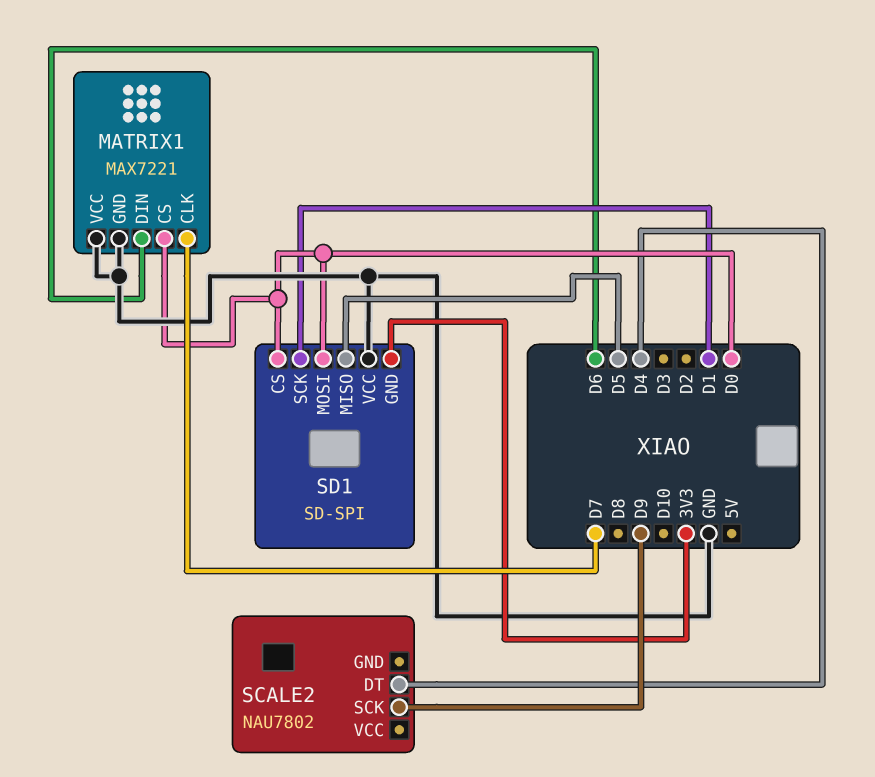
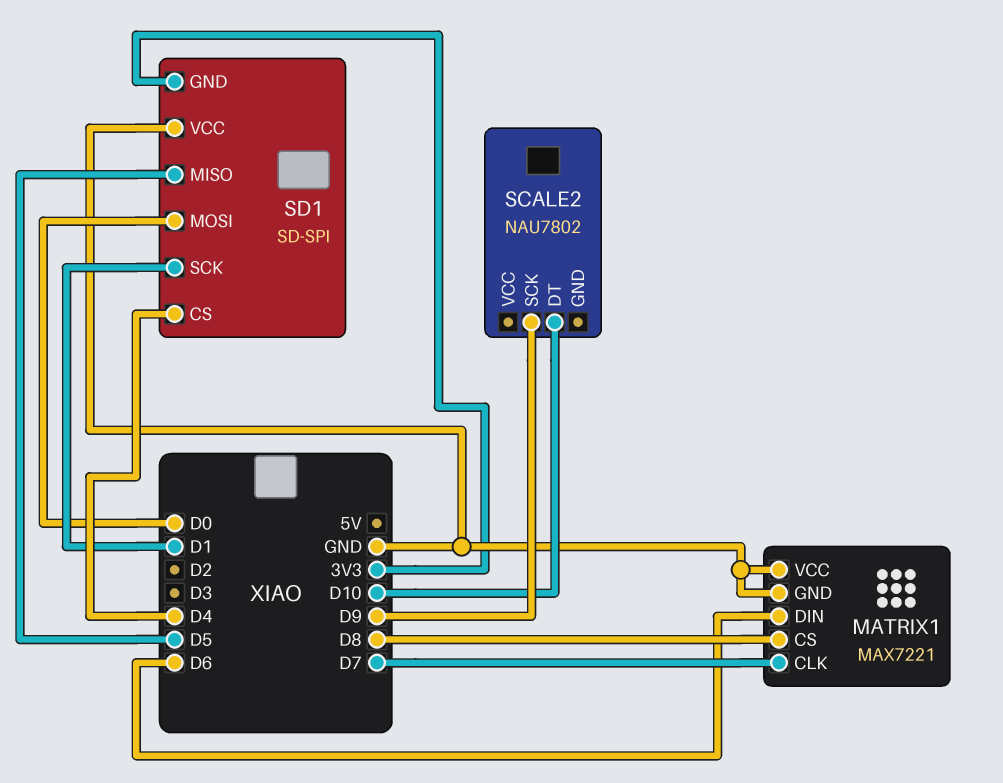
MATRIX1 pin CS: D0 -> D8
SCALE2 pin DT: D4 -> D10
SD1 pin CS: D0 -> D4

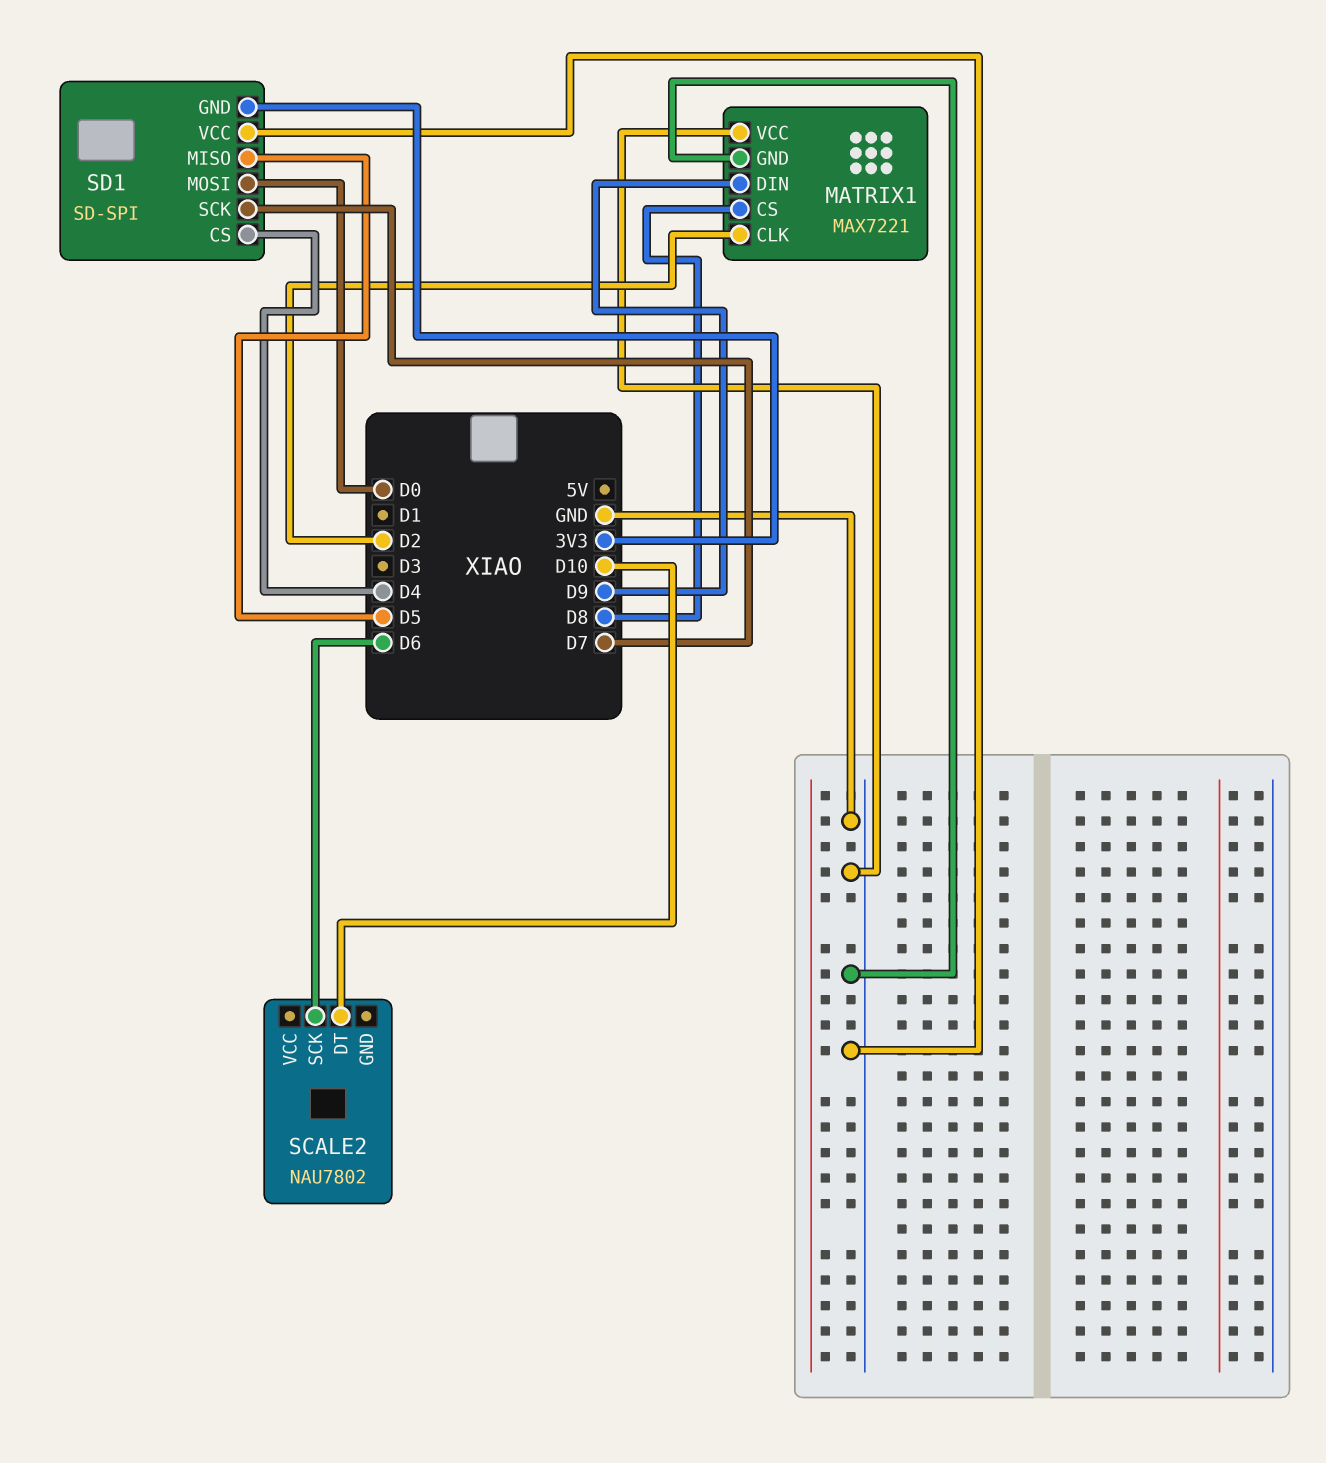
MATRIX1 pin CLK: D7 -> D2
MATRIX1 pin DIN: D6 -> D9
SCALE2 pin SCK: D9 -> D6
SD1 pin SCK: D1 -> D7

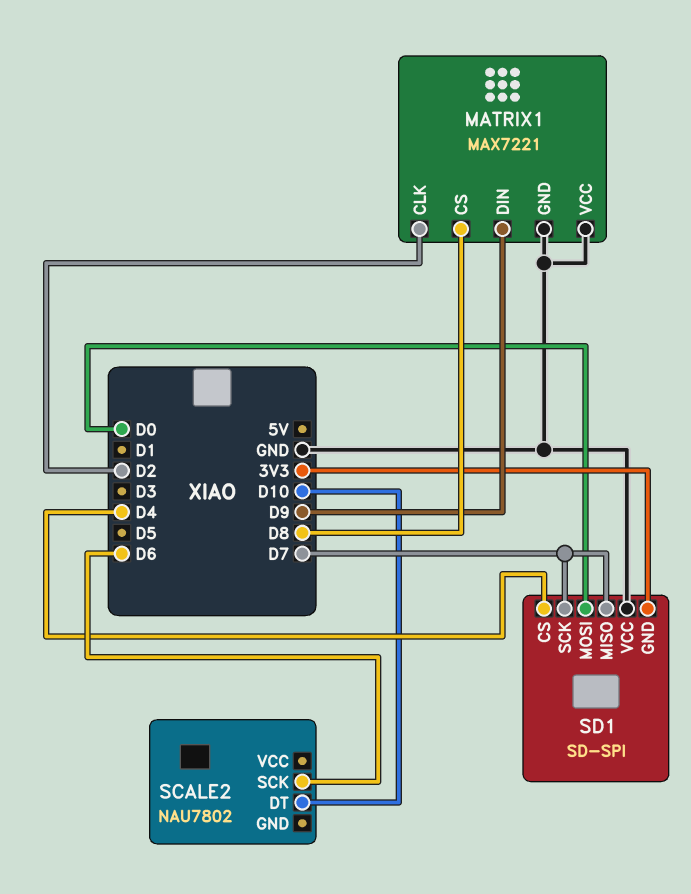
SD1 pin MISO: D5 -> D7

